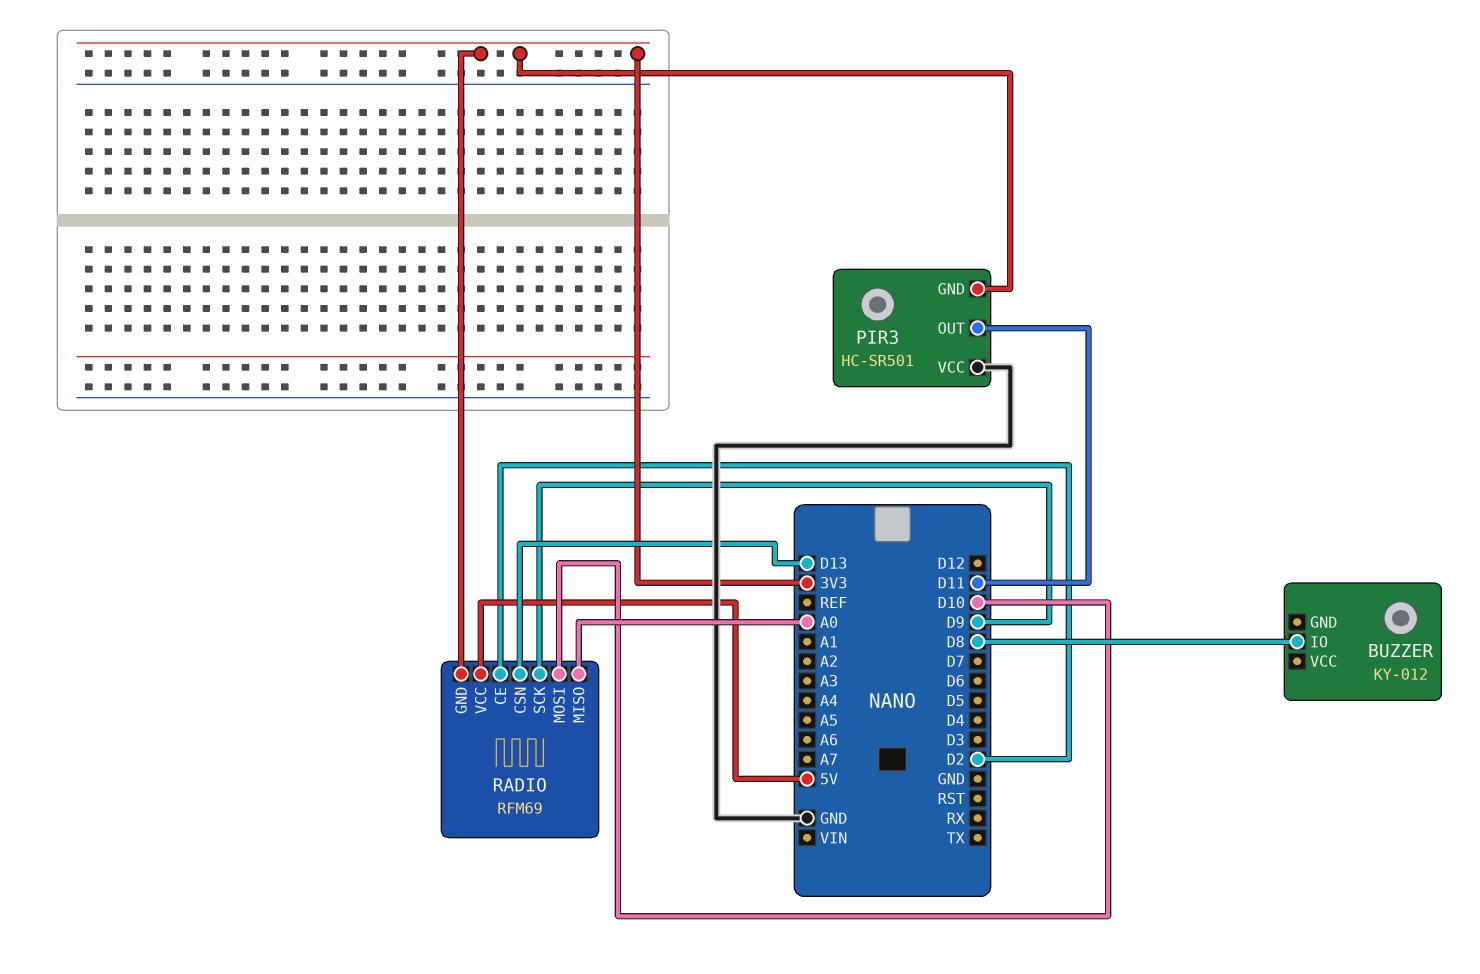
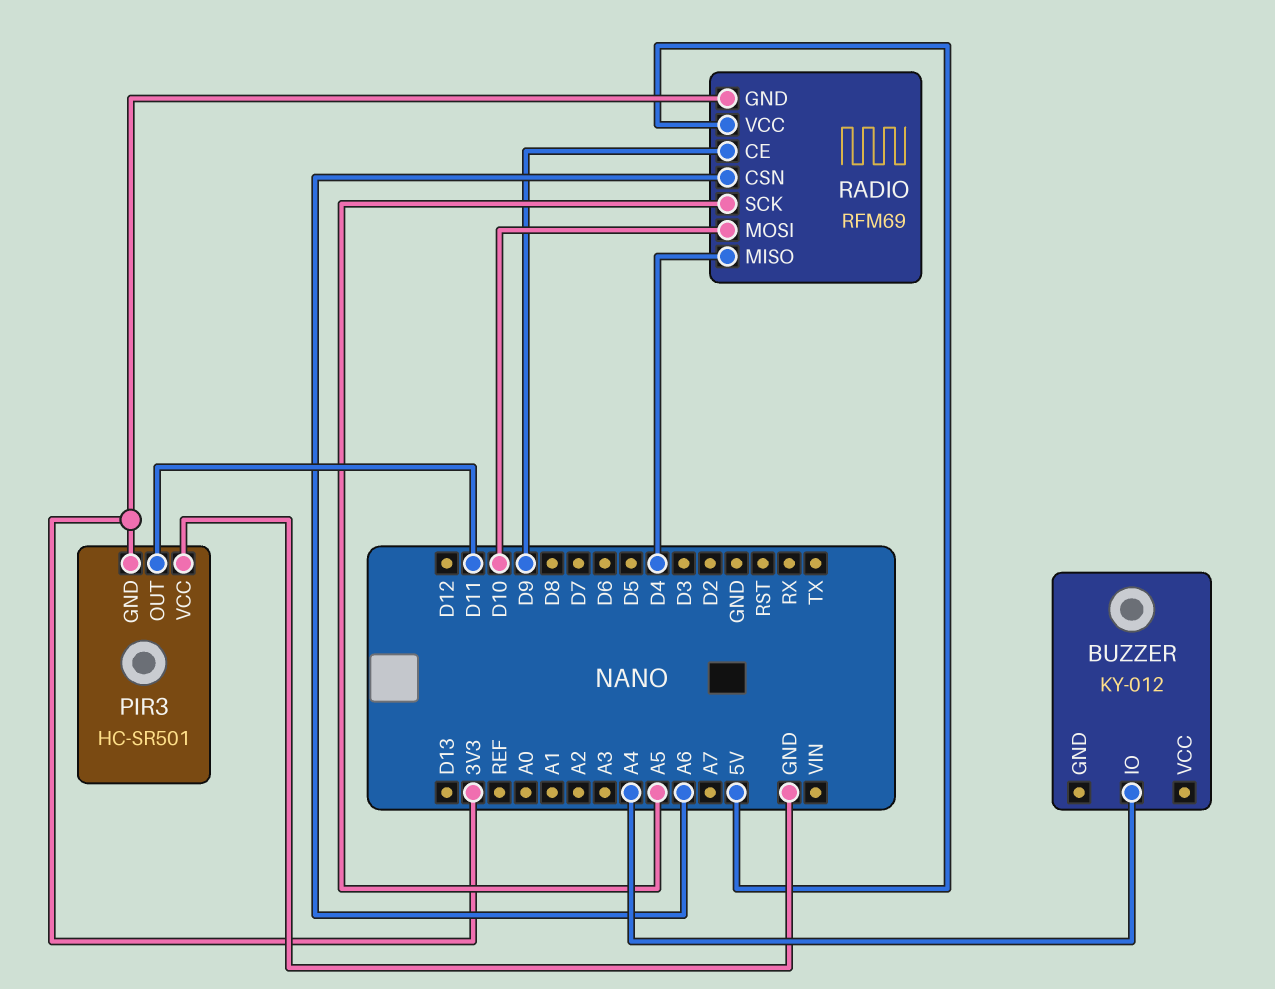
BUZZER pin IO: D8 -> A4
RADIO pin CE: D2 -> D9
RADIO pin CSN: D13 -> A6
RADIO pin MISO: A0 -> D4
RADIO pin SCK: D9 -> A5

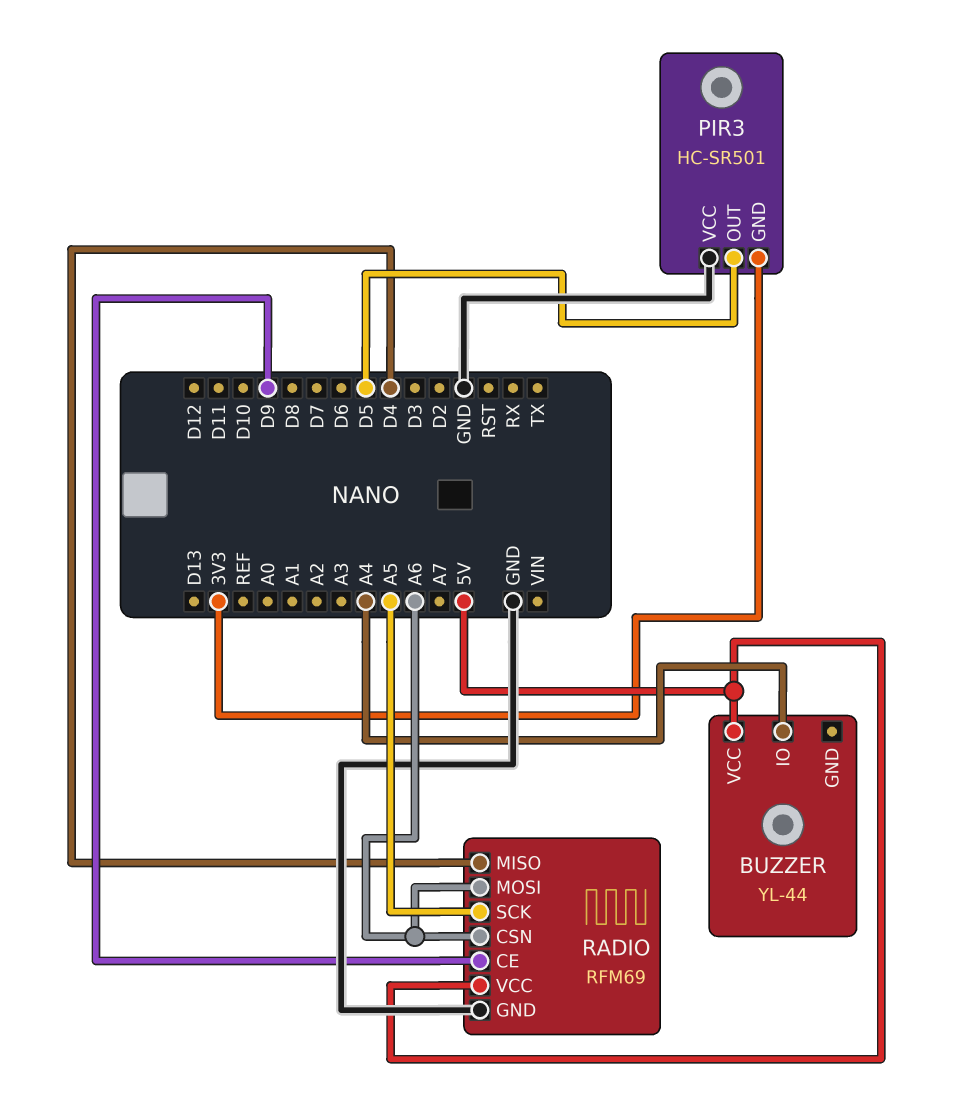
BUZZER: KY-012 -> YL-44
BUZZER pin VCC: none -> 5V
PIR3 pin OUT: D11 -> D5
RADIO pin GND: 3V3 -> GND
RADIO pin MOSI: D10 -> A6

